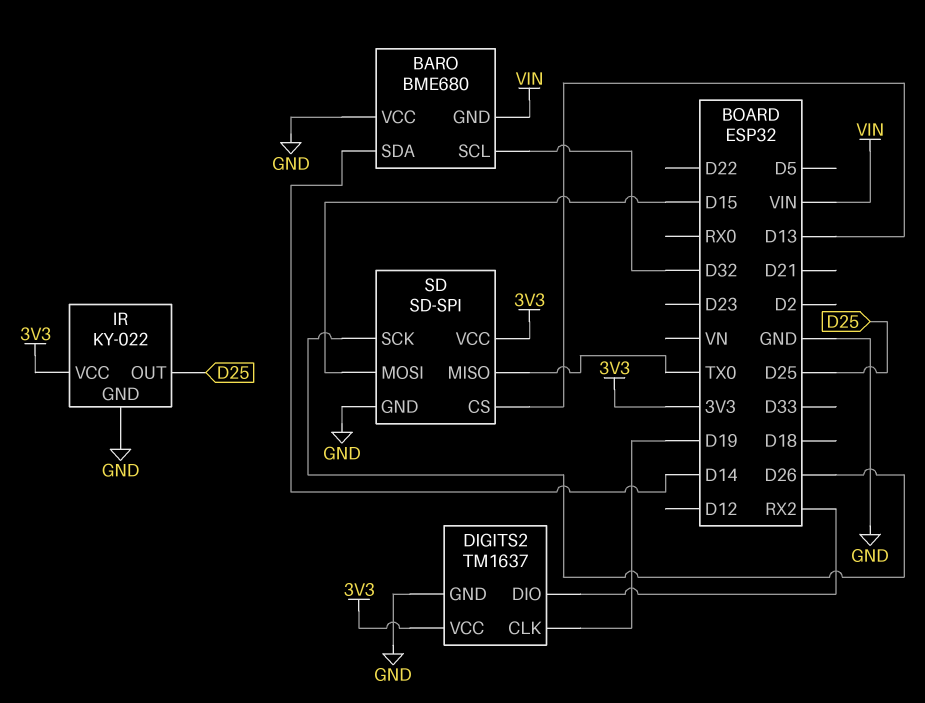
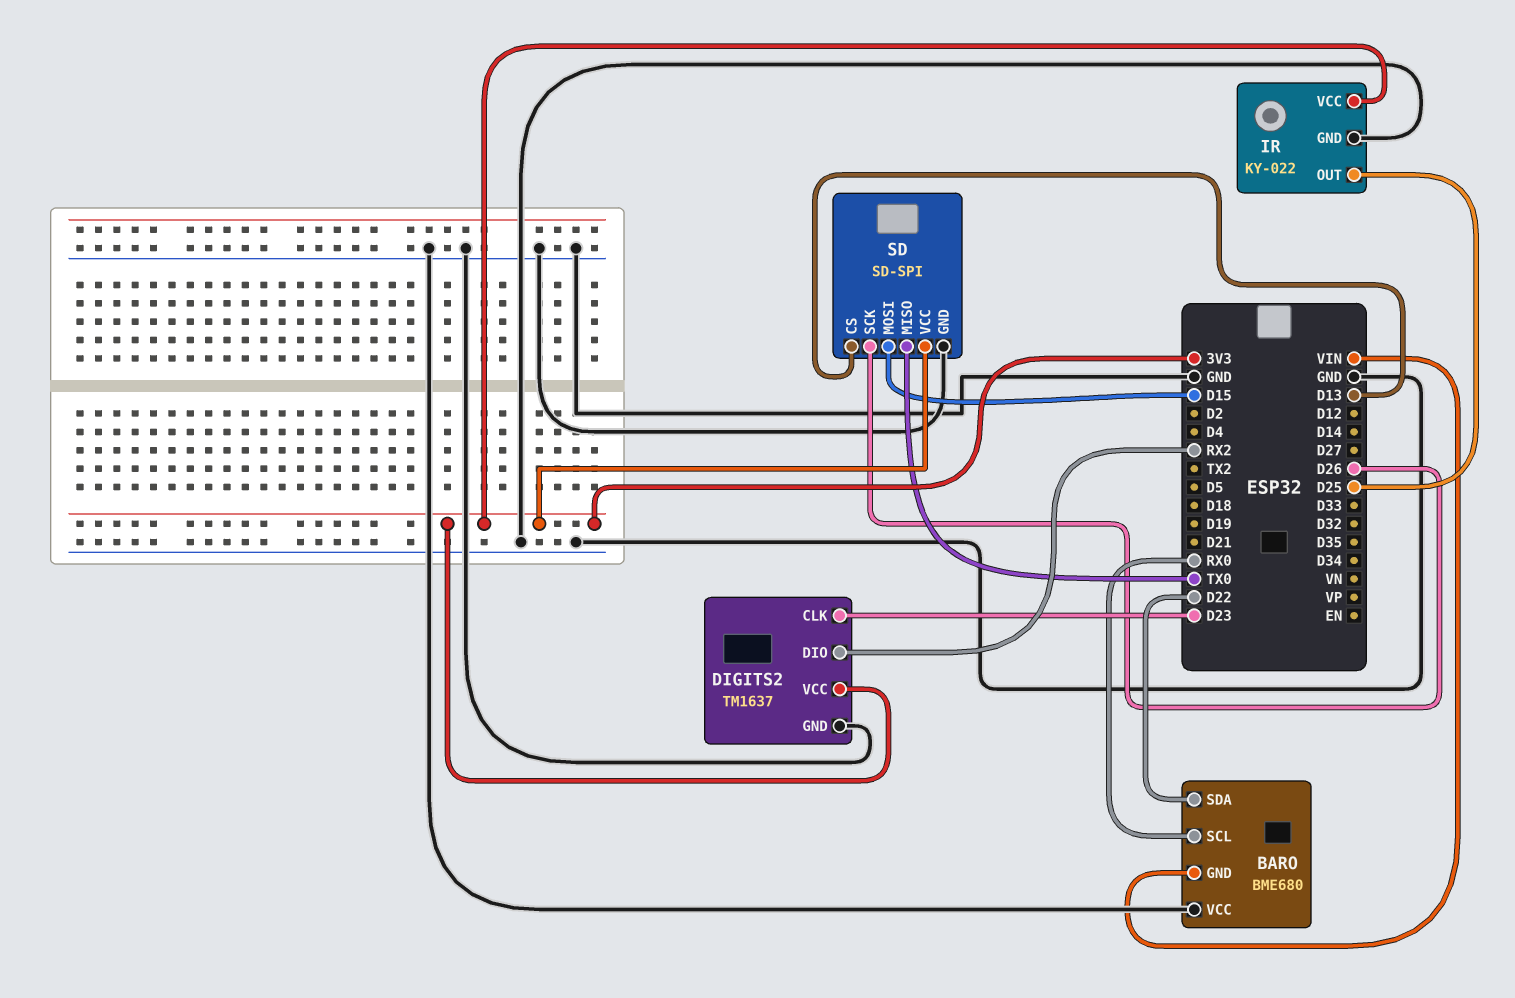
BARO pin SCL: D32 -> RX0
BARO pin SDA: D14 -> D22
DIGITS2 pin CLK: D19 -> D23

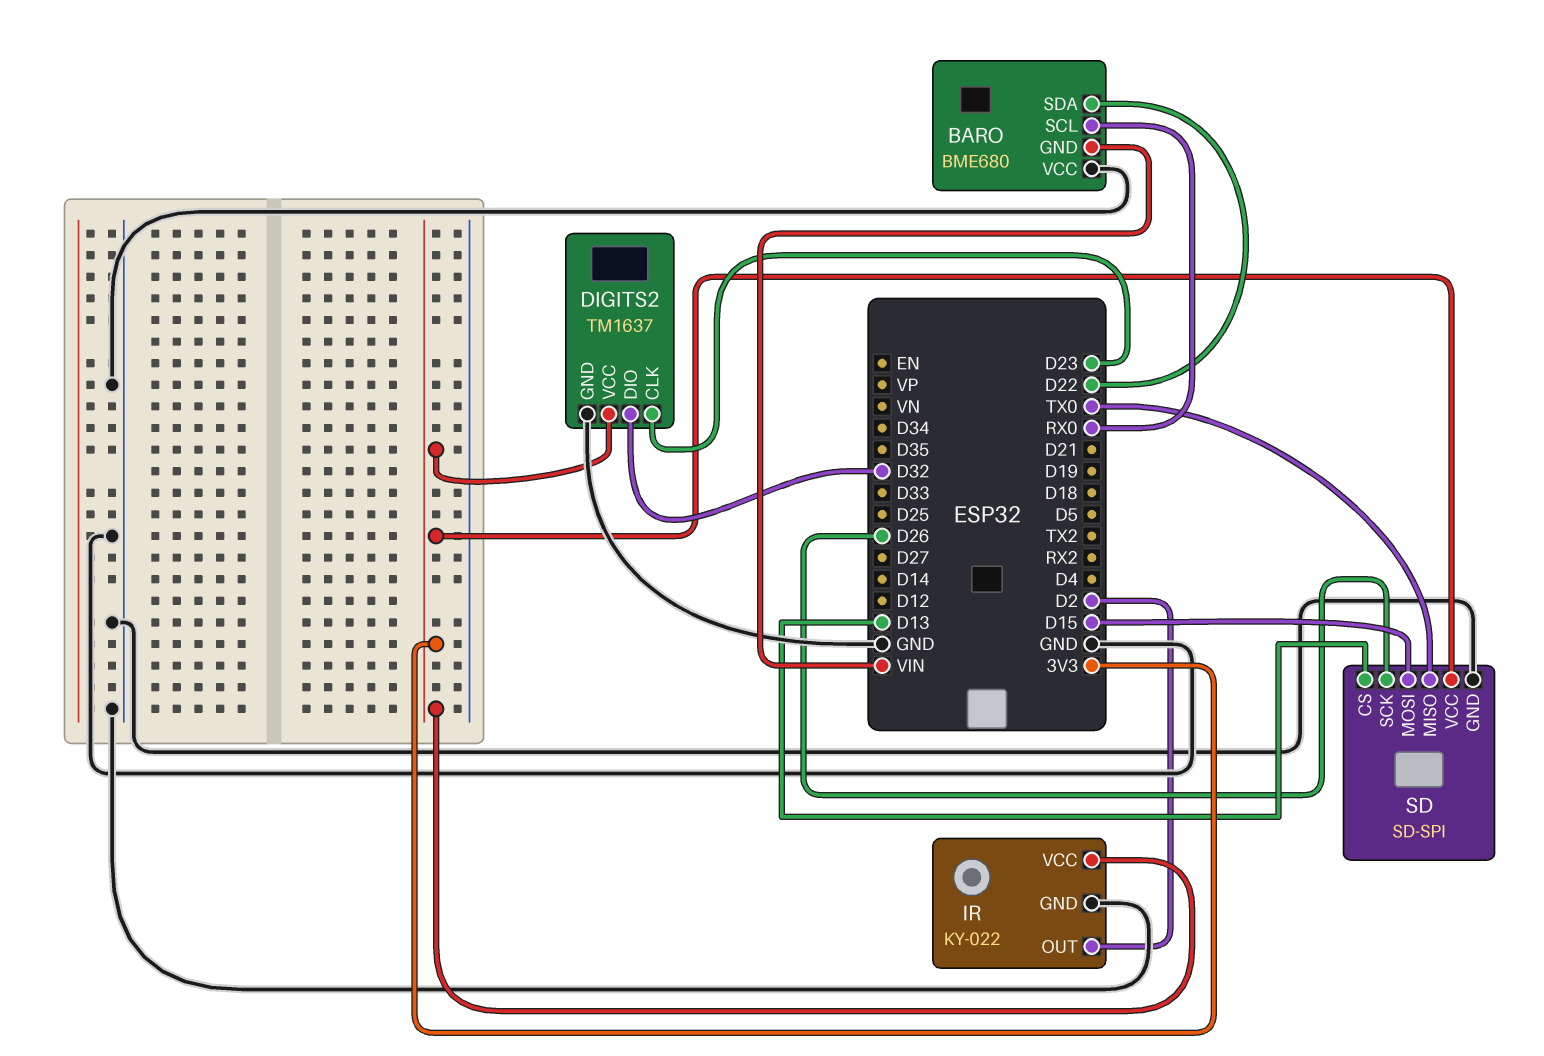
DIGITS2 pin DIO: RX2 -> D32
IR pin OUT: D25 -> D2

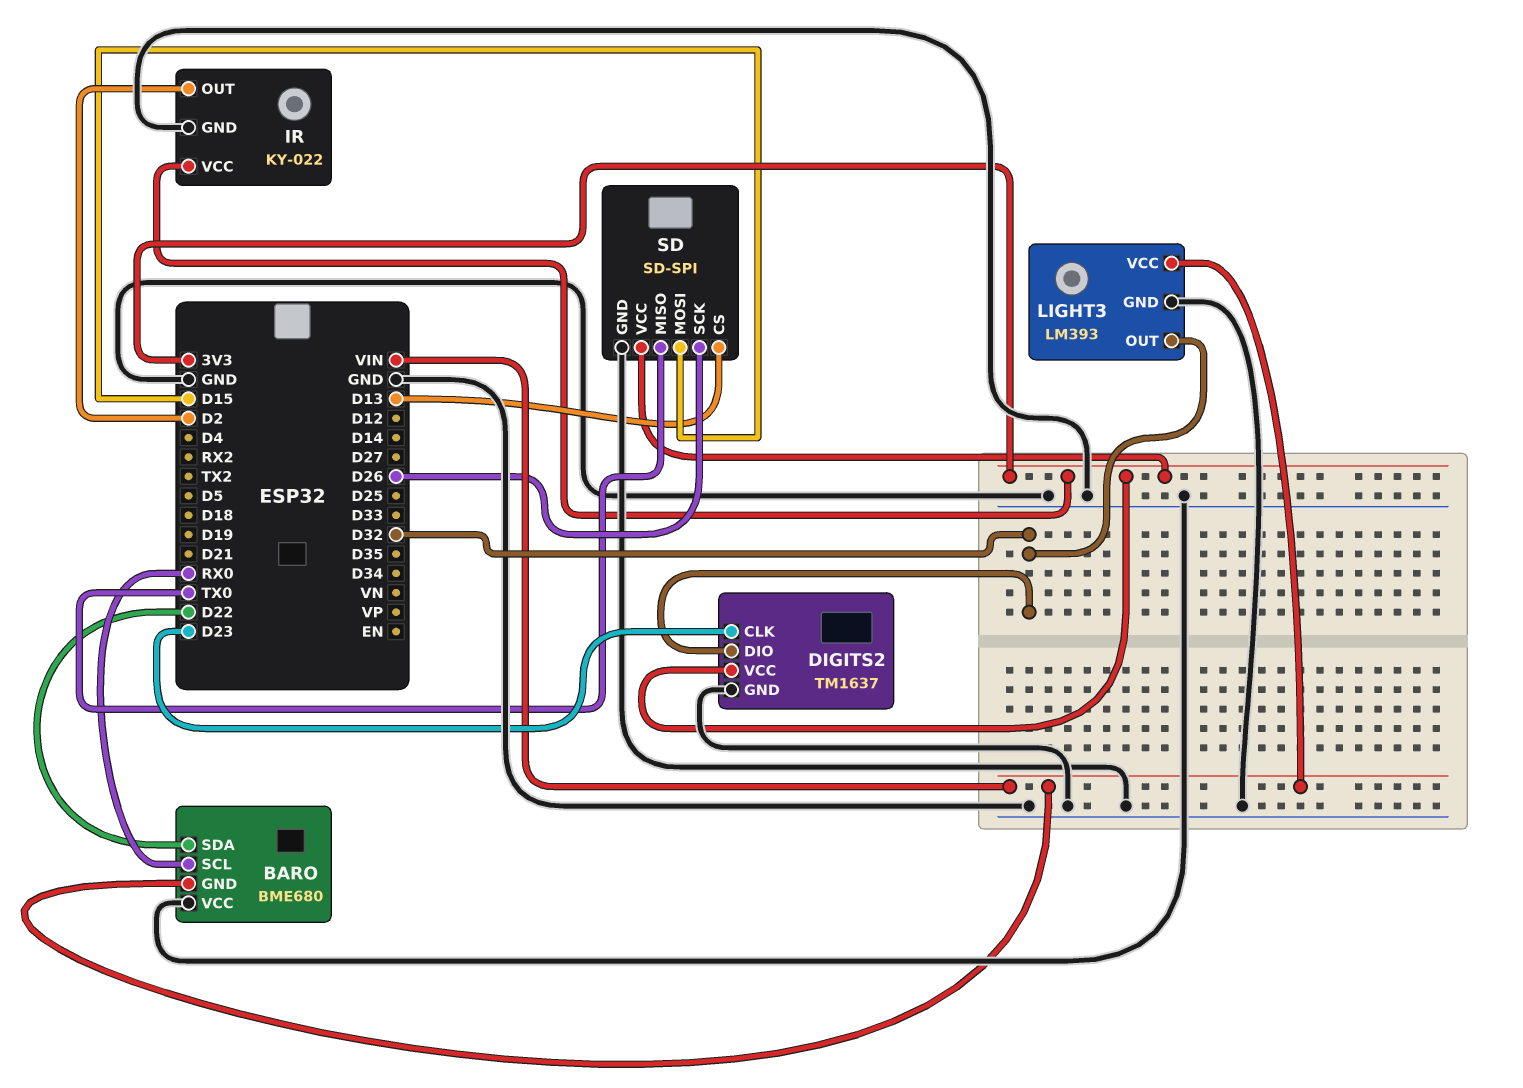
LIGHT3: none -> LM393
LIGHT3 pin GND: none -> GND
LIGHT3 pin OUT: none -> D32
LIGHT3 pin VCC: none -> VIN

